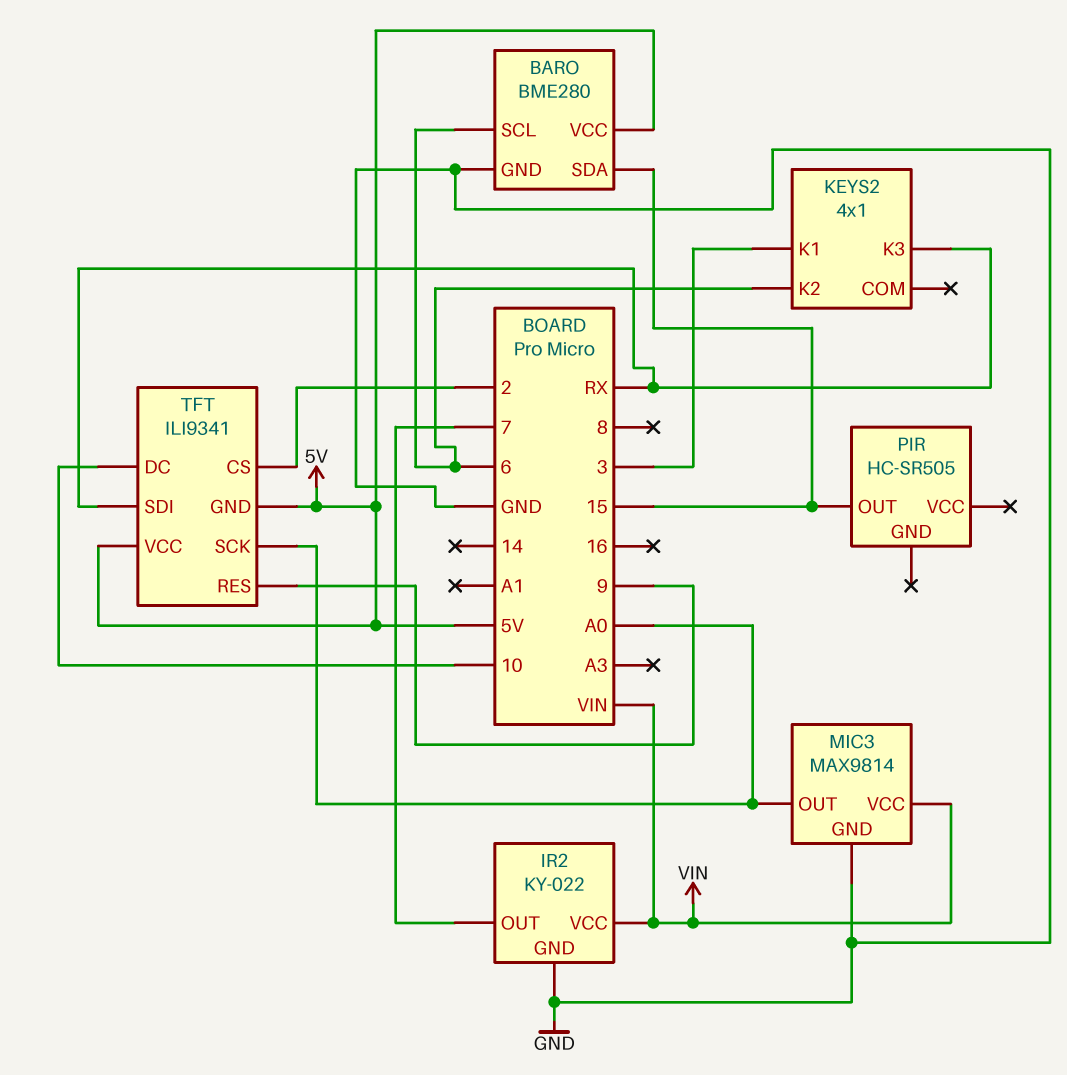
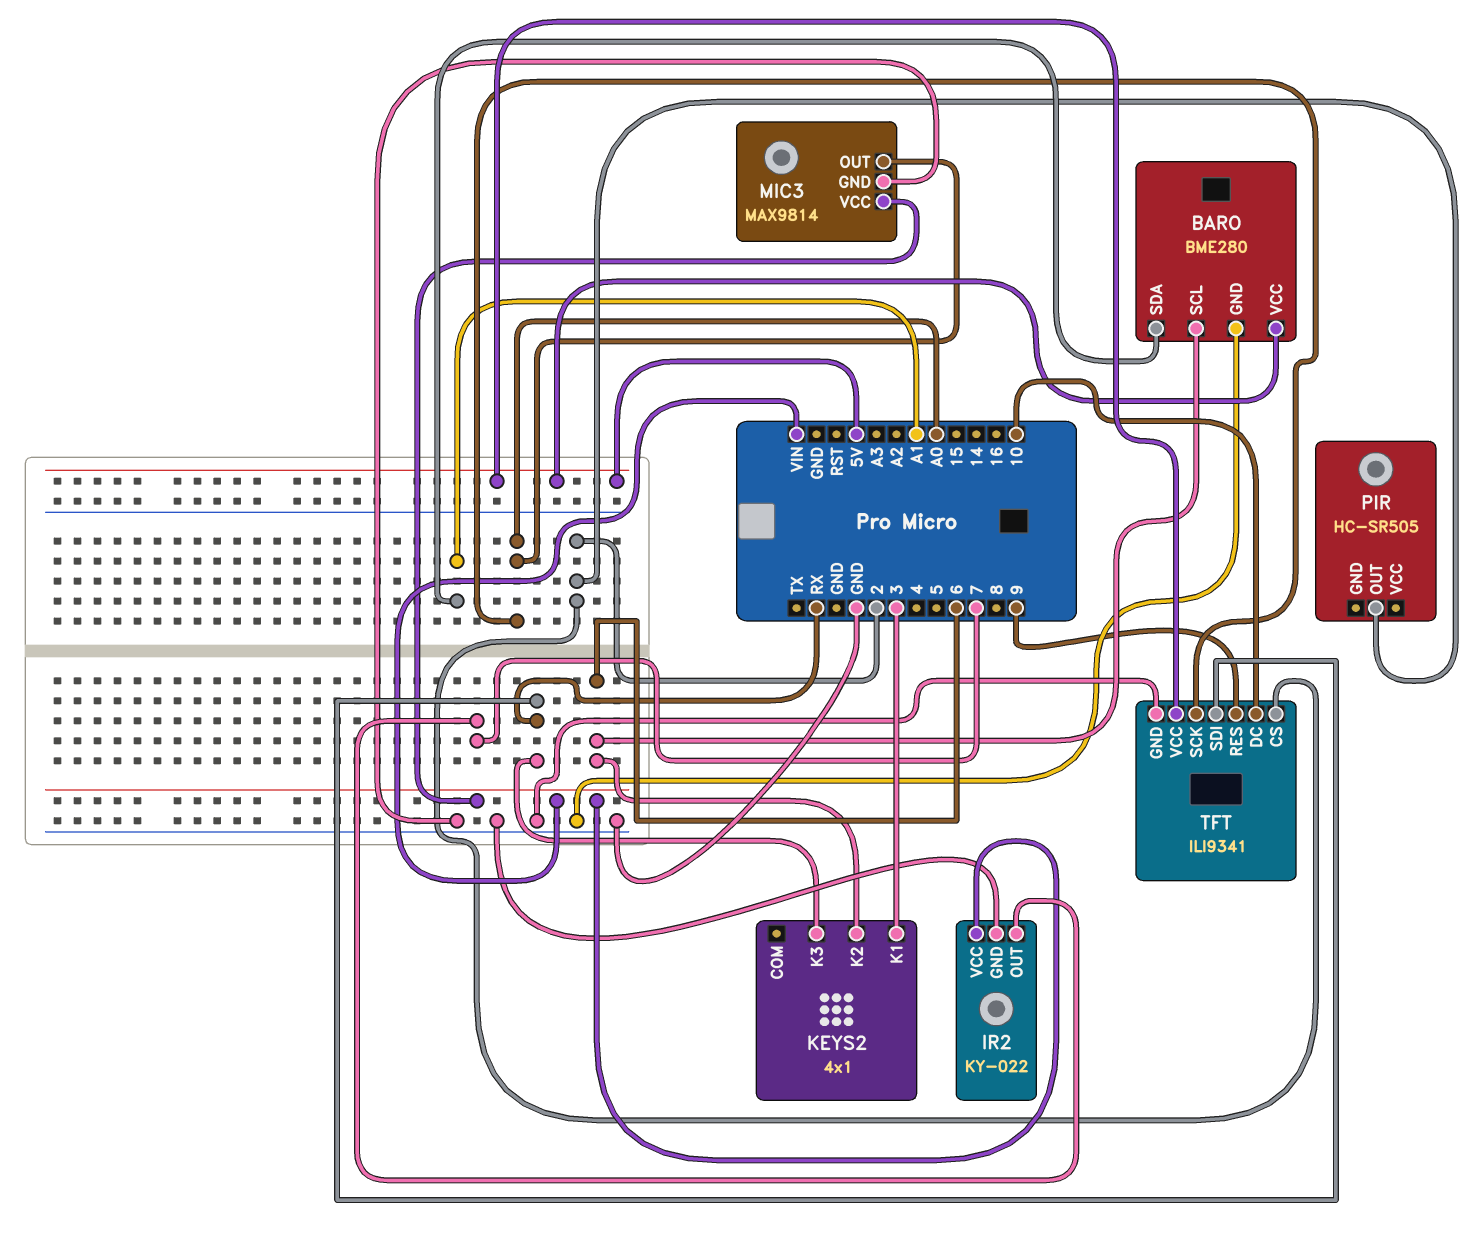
BARO pin SDA: 15 -> A1
PIR pin OUT: 15 -> 2
TFT pin GND: 5V -> GND

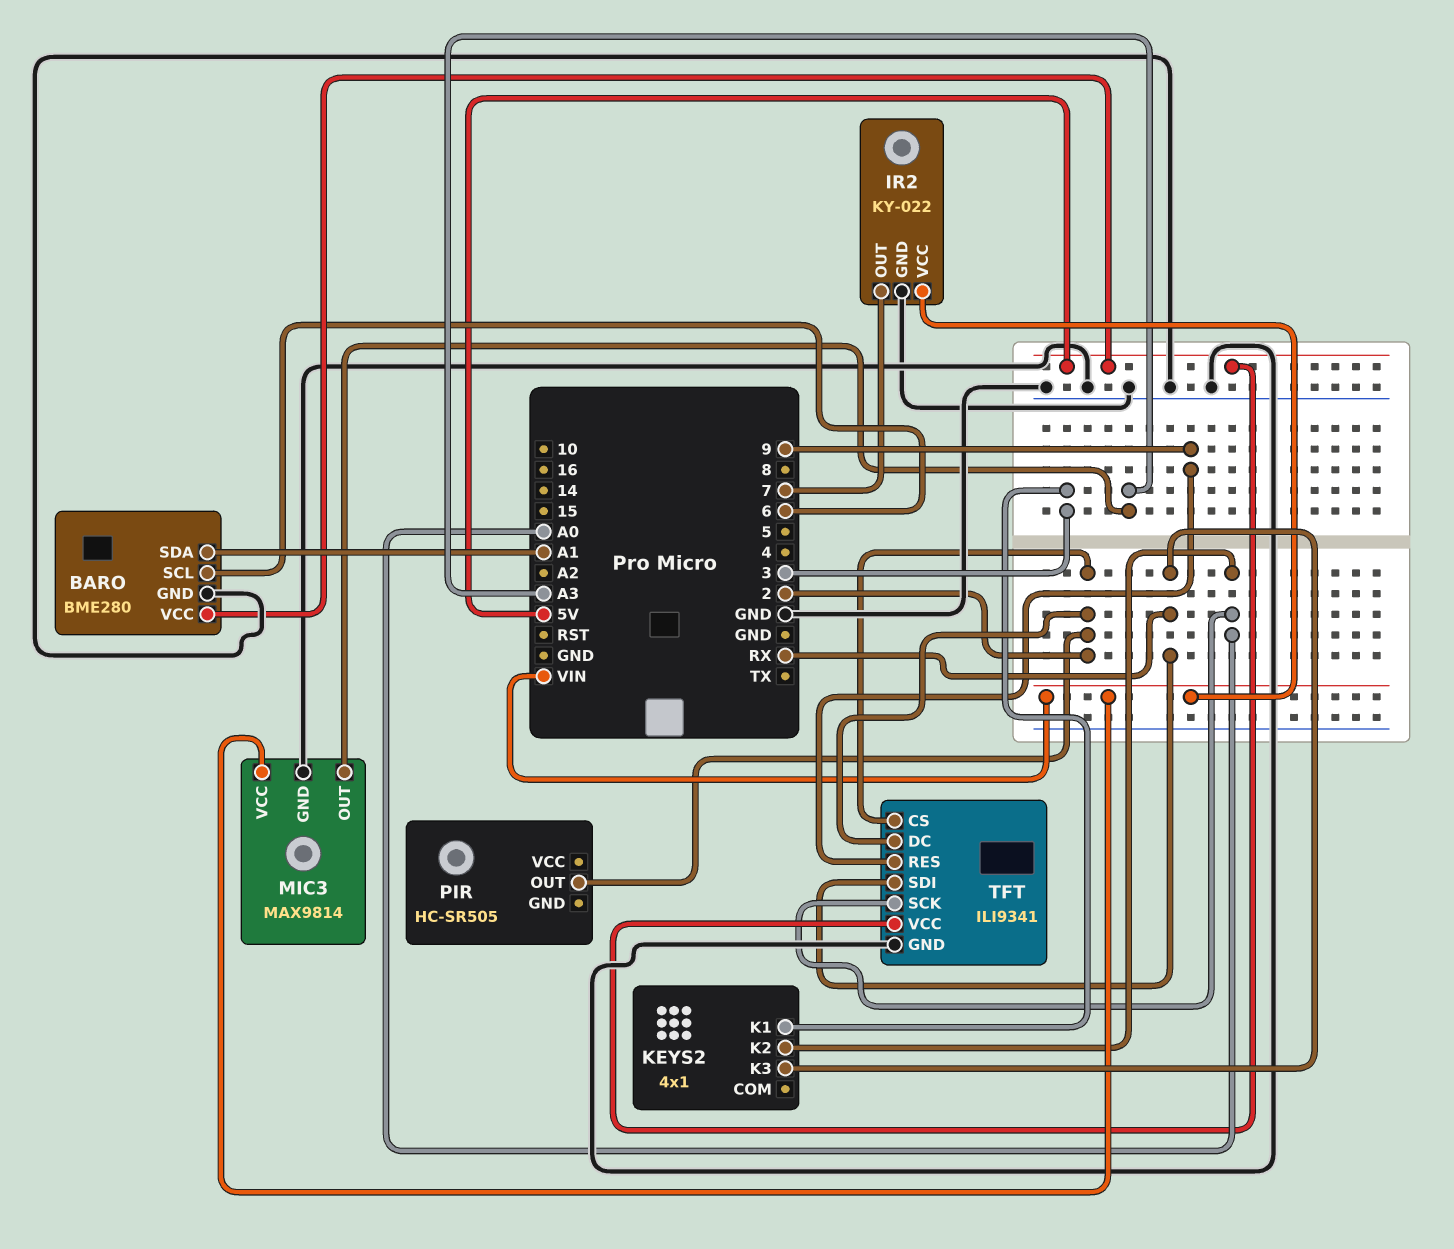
KEYS2 pin K2: 6 -> A0
MIC3 pin OUT: A0 -> A3
TFT pin DC: 10 -> 2

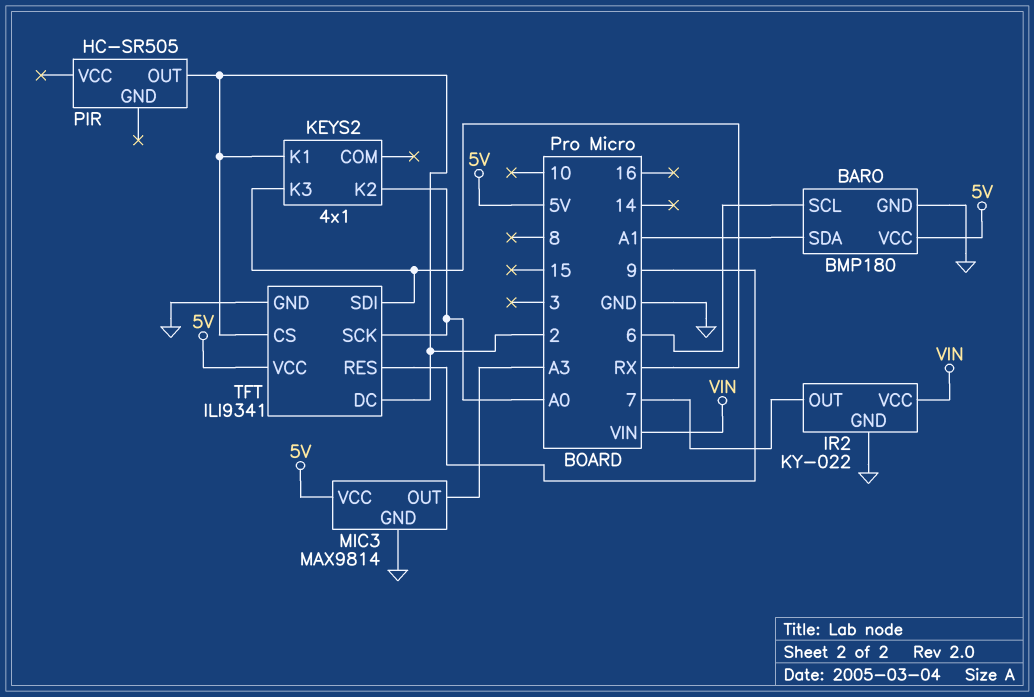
BARO: BME280 -> BMP180
KEYS2 pin K1: 3 -> 2
MIC3 pin VCC: VIN -> 5V

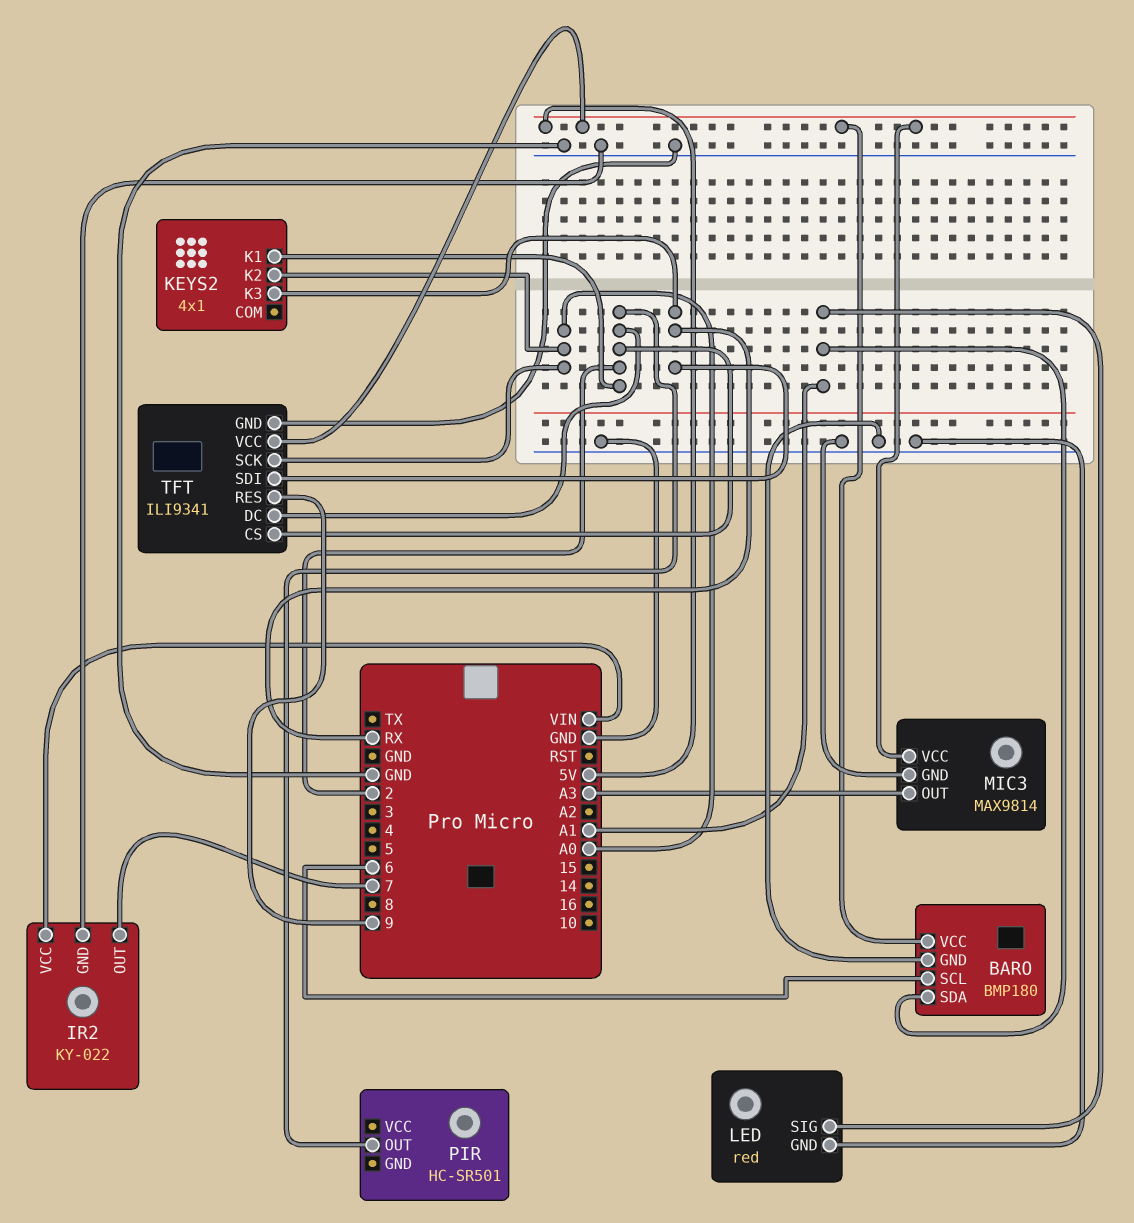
LED: none -> red
LED pin GND: none -> GND
LED pin SIG: none -> A1
PIR: HC-SR505 -> HC-SR501

